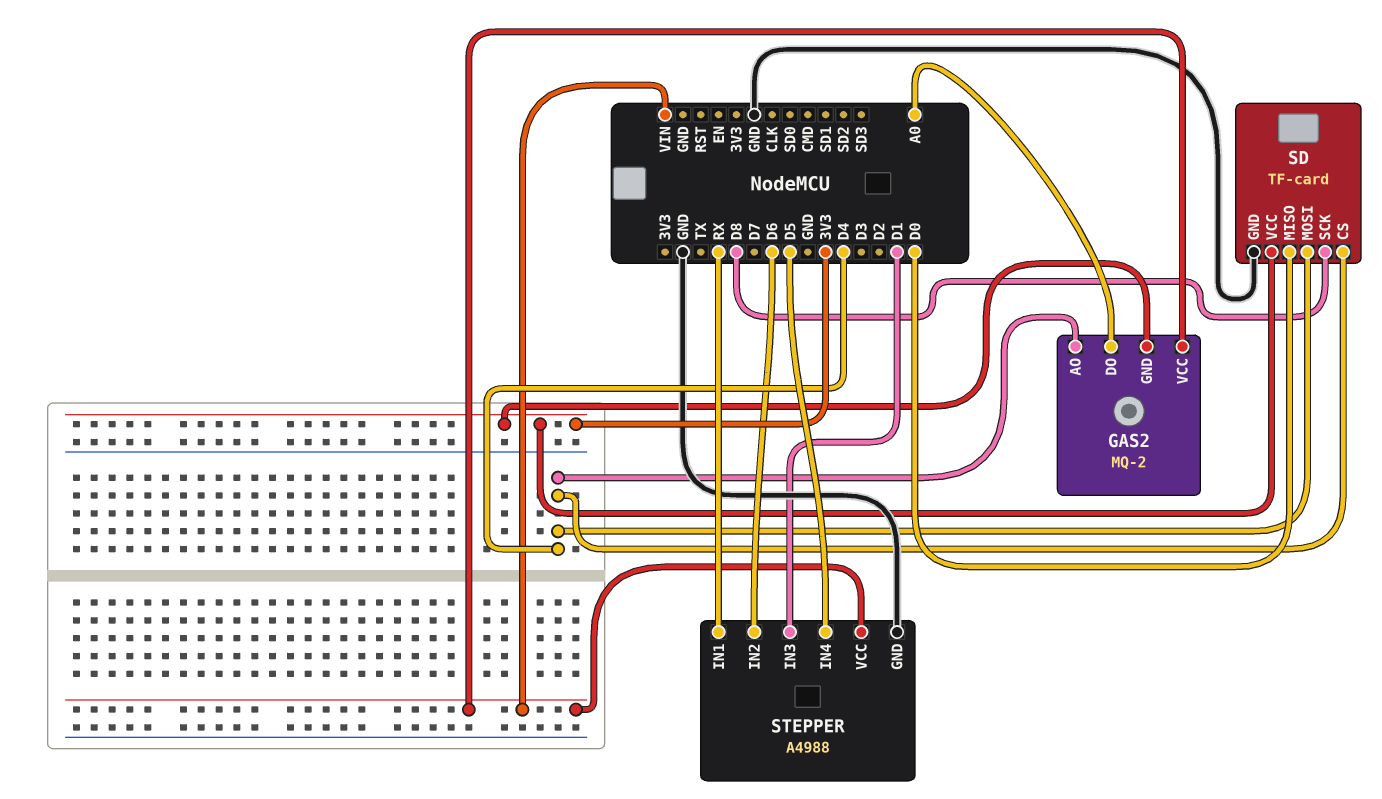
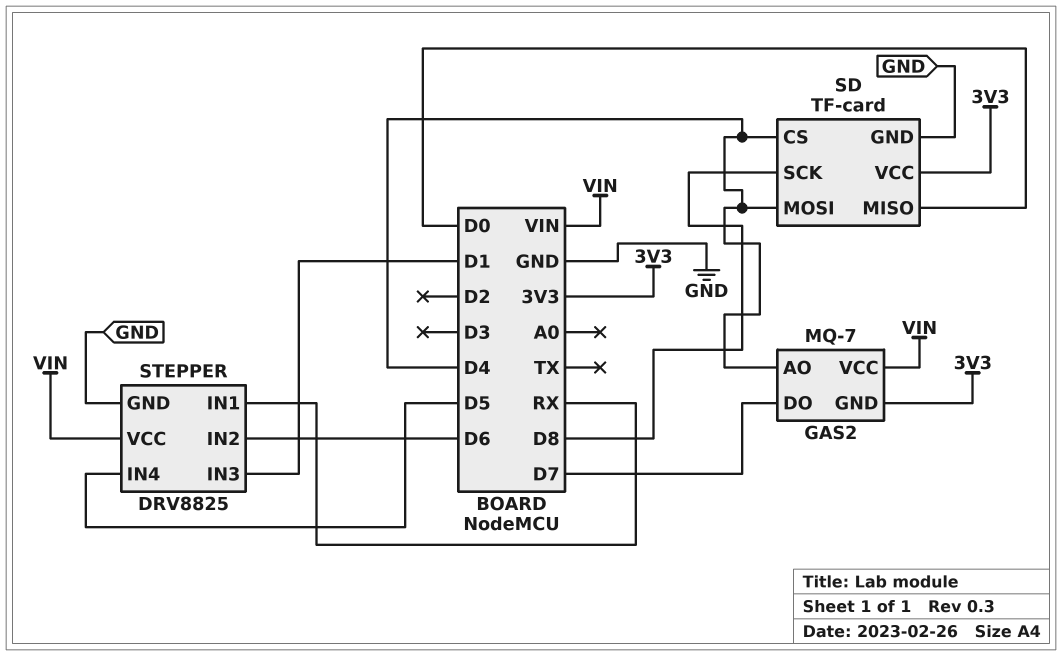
GAS2: MQ-2 -> MQ-7
GAS2 pin DO: A0 -> D7
STEPPER: A4988 -> DRV8825

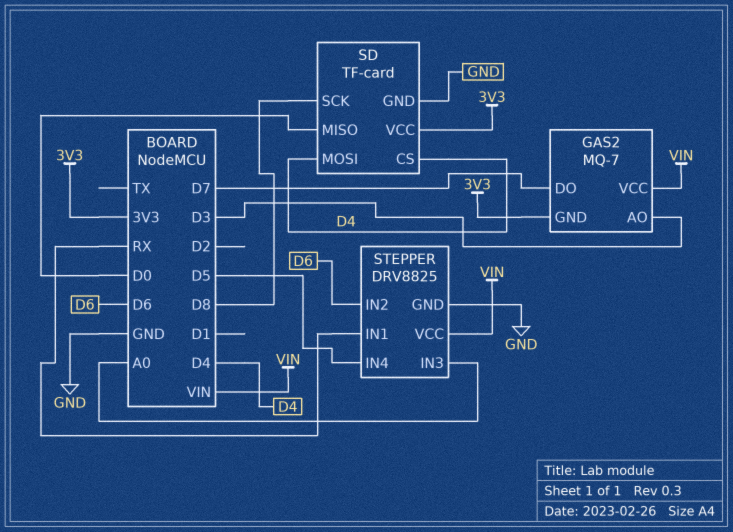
GAS2 pin AO: D4 -> D3
STEPPER pin IN3: D1 -> A0

